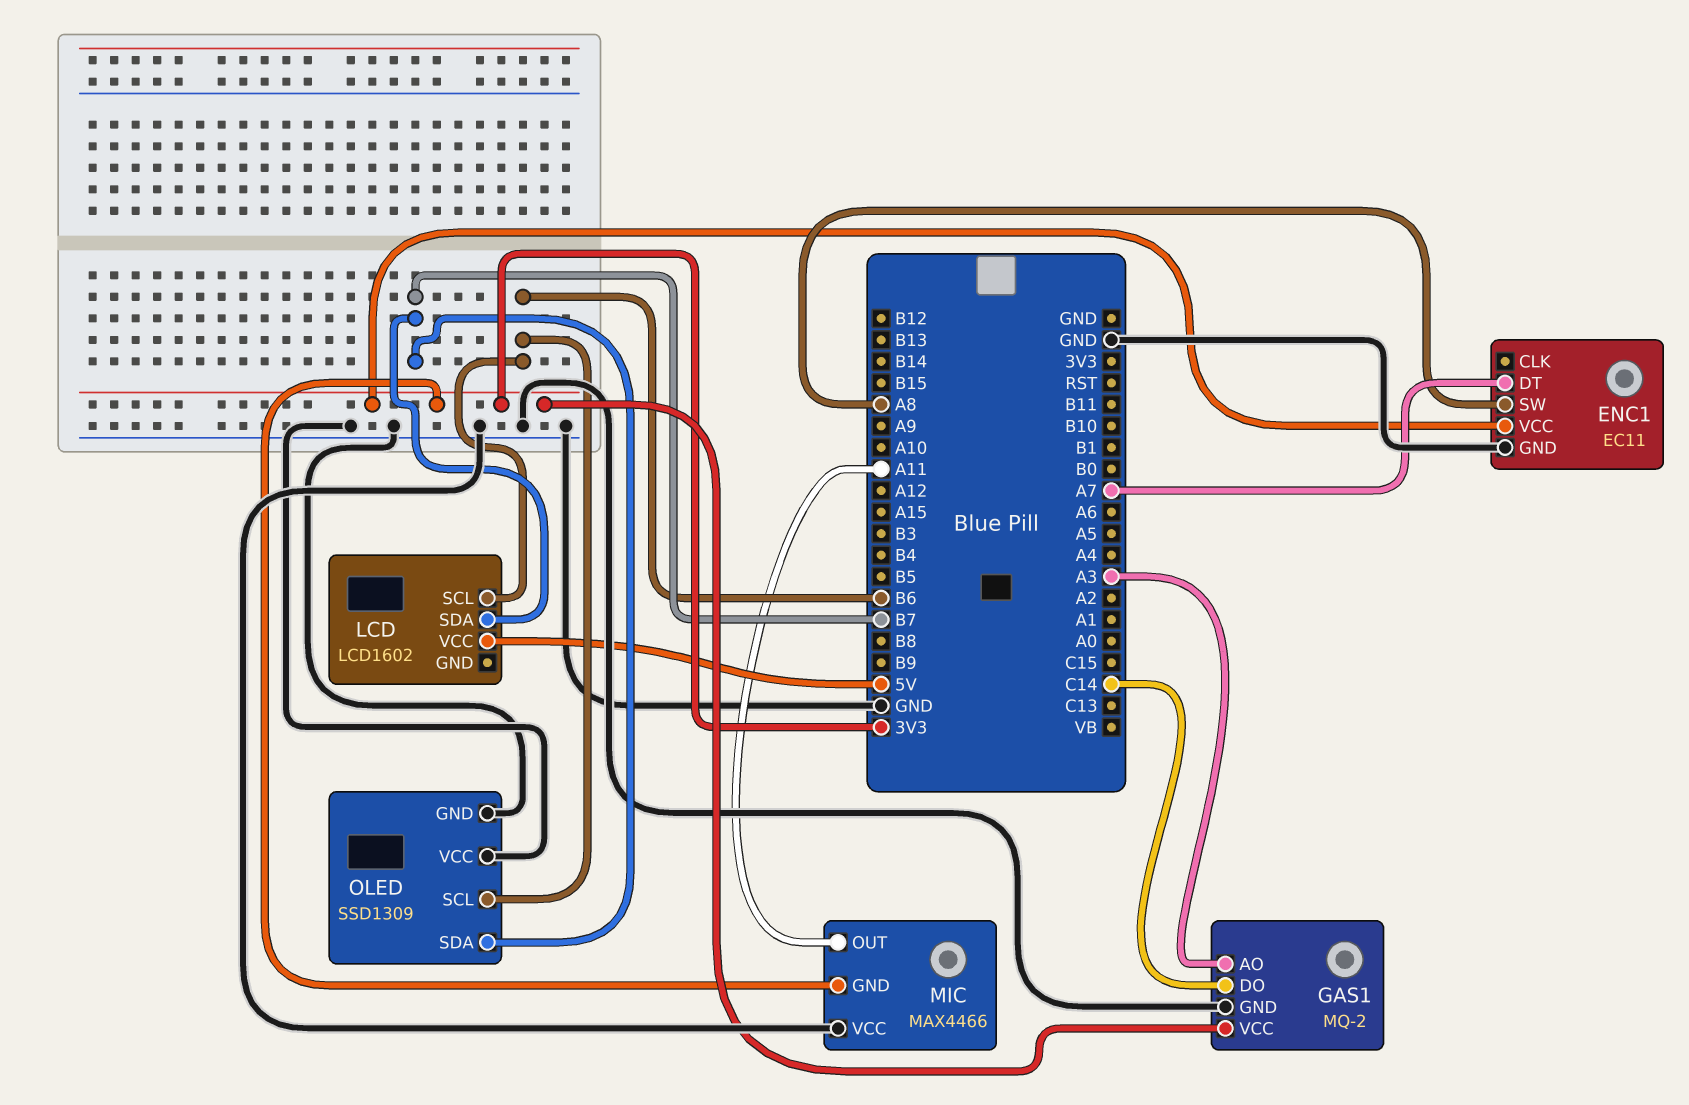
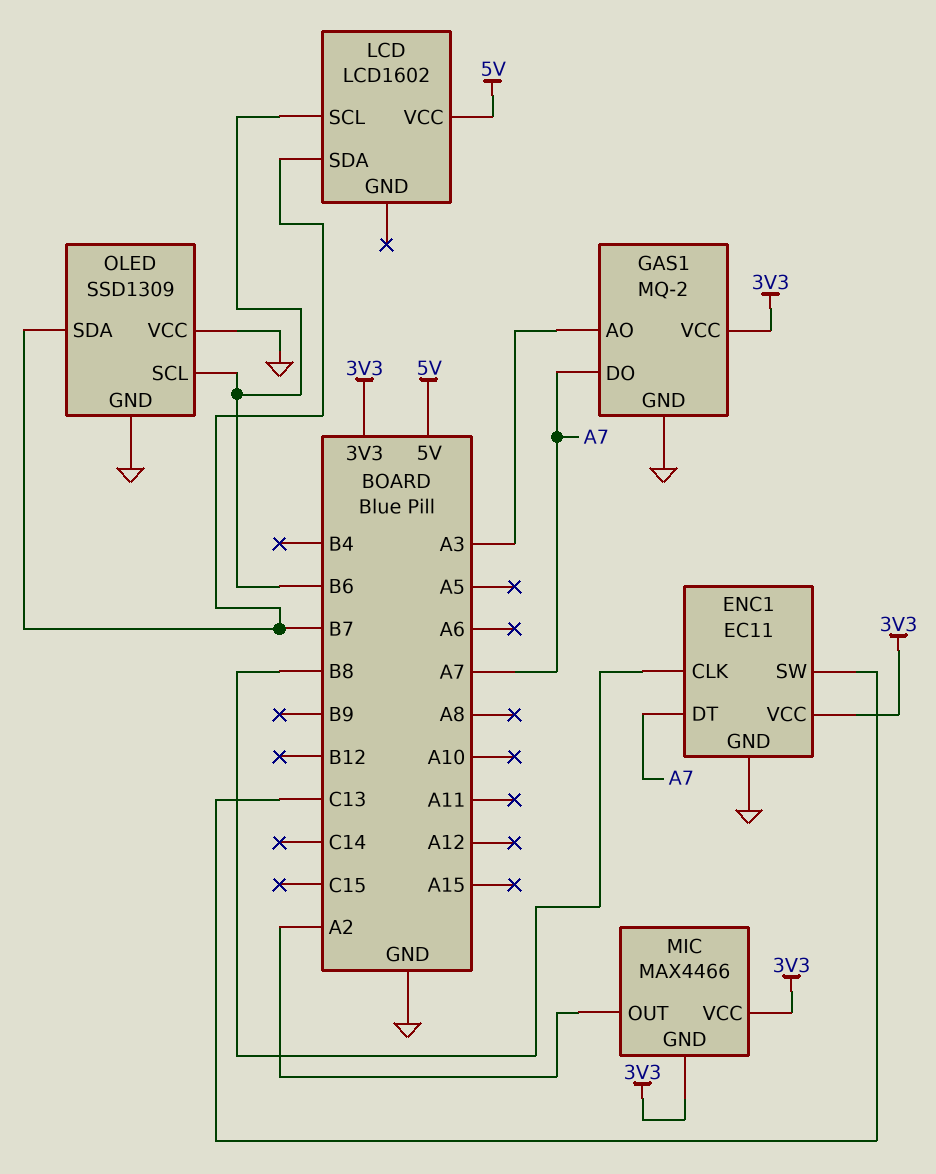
ENC1 pin CLK: none -> B8
ENC1 pin SW: A8 -> C13
GAS1 pin DO: C14 -> A7
MIC pin OUT: A11 -> A2
MIC pin VCC: GND -> 3V3

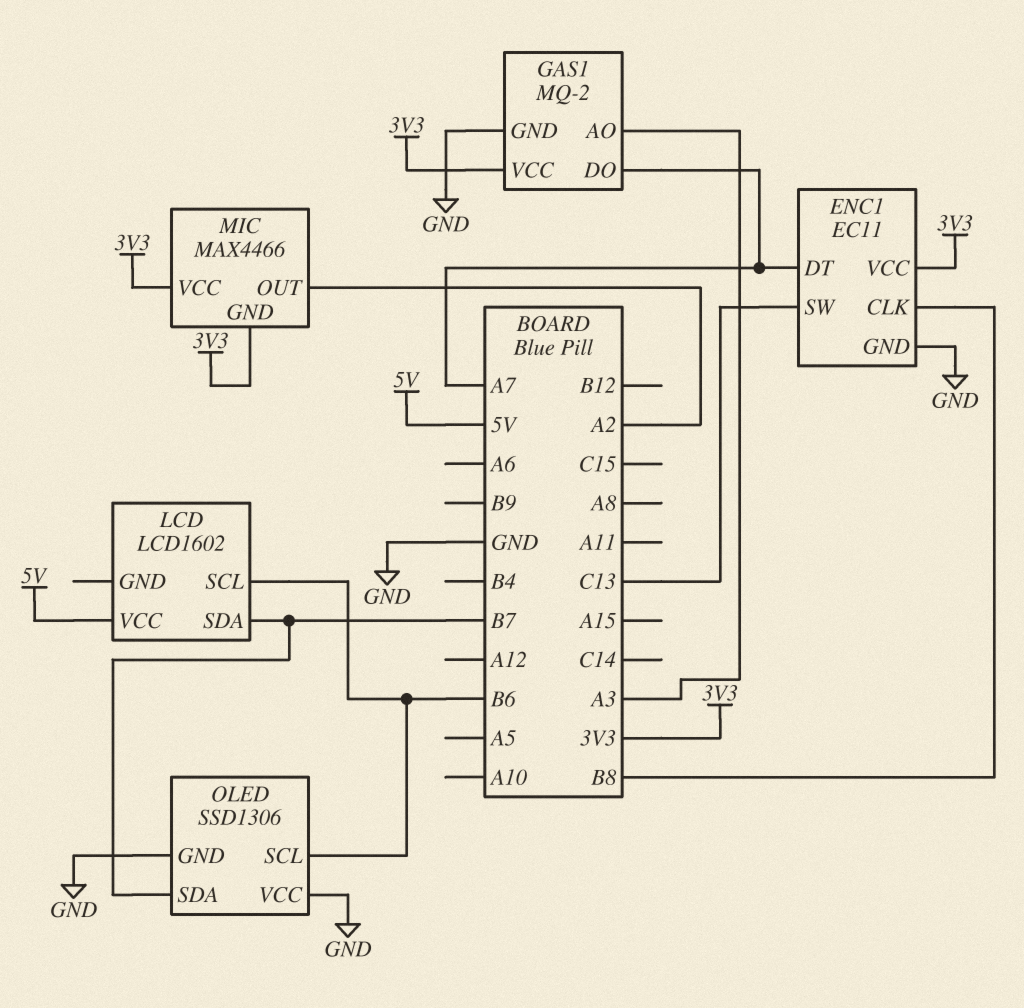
OLED: SSD1309 -> SSD1306

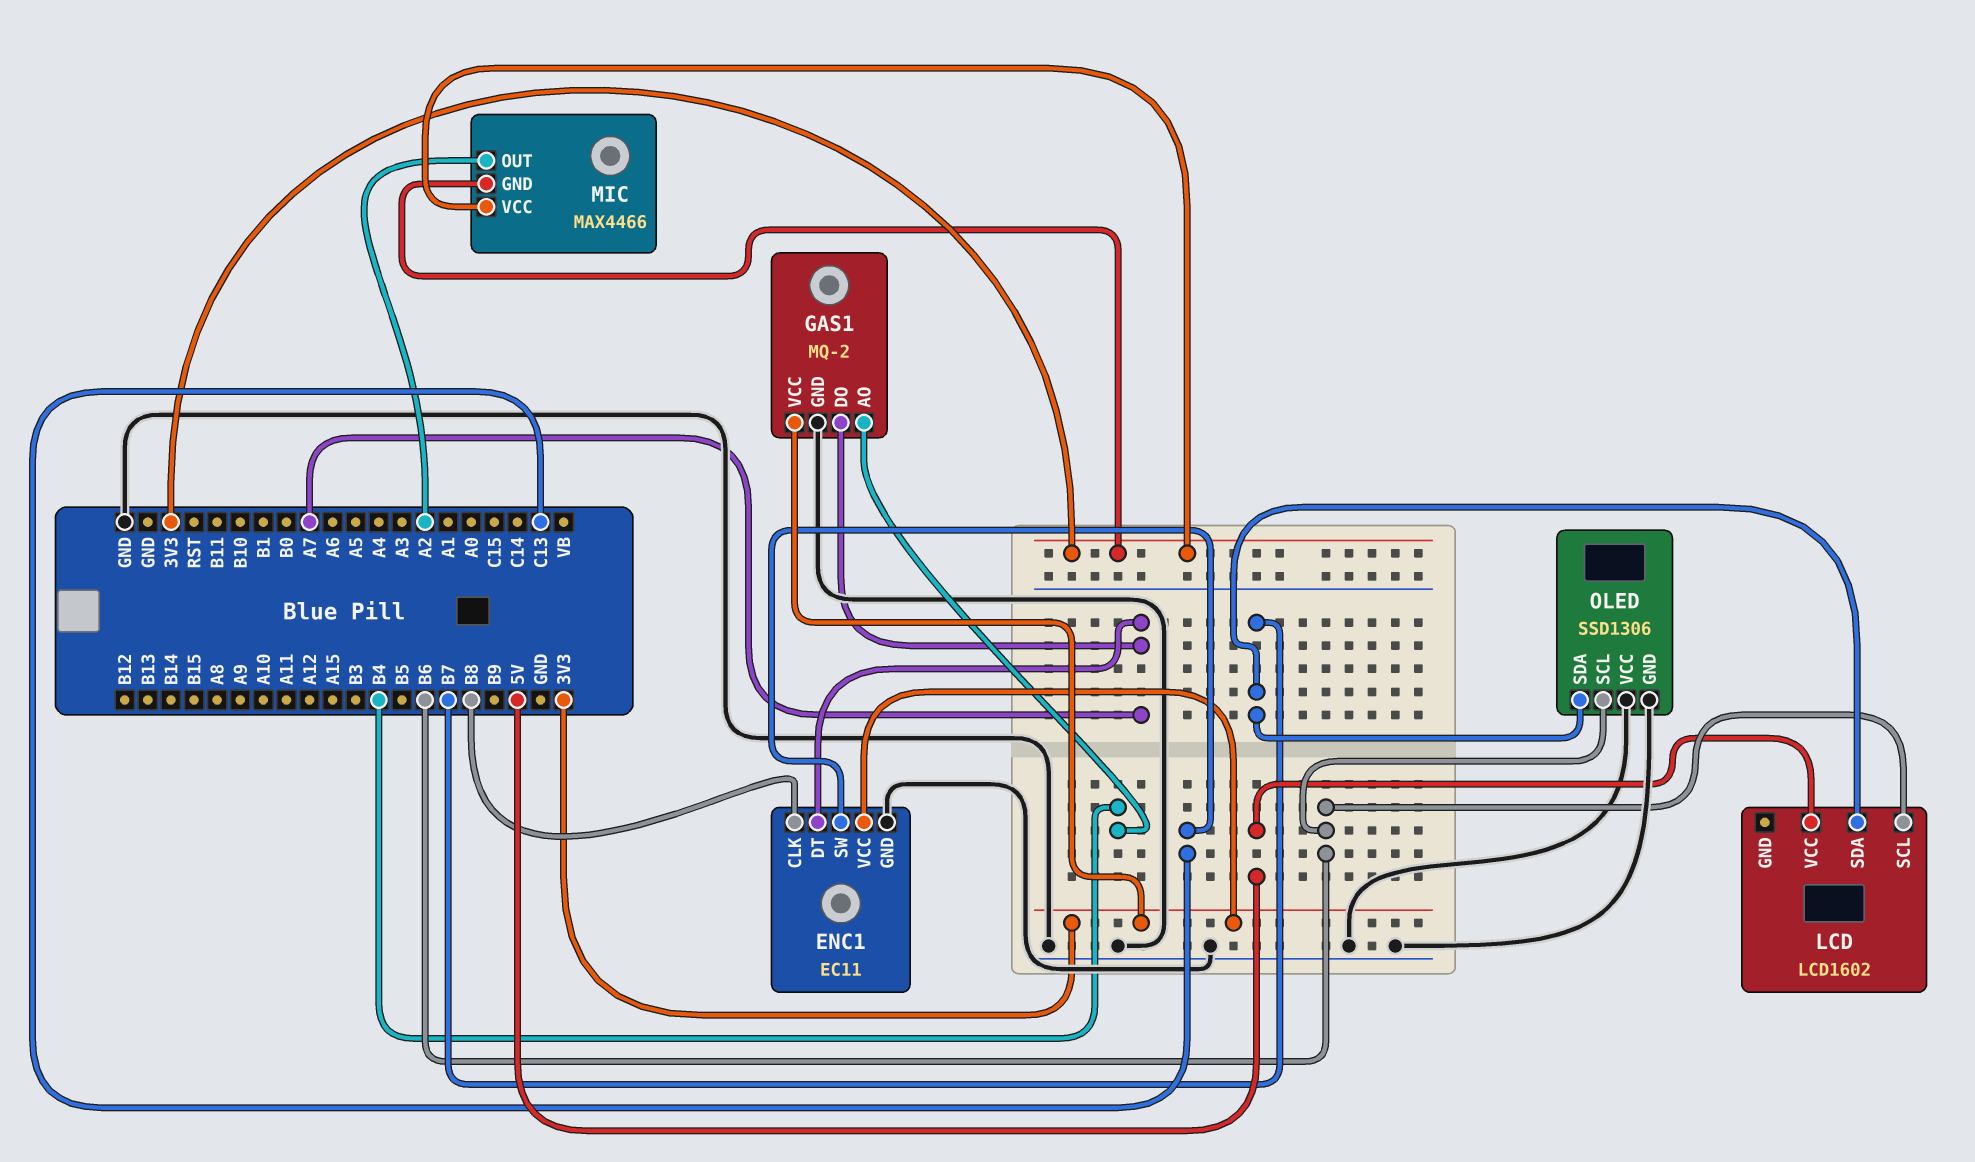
GAS1 pin AO: A3 -> B4

